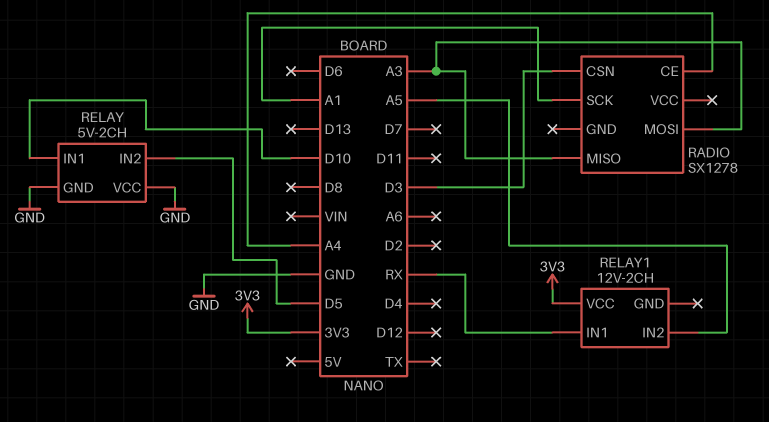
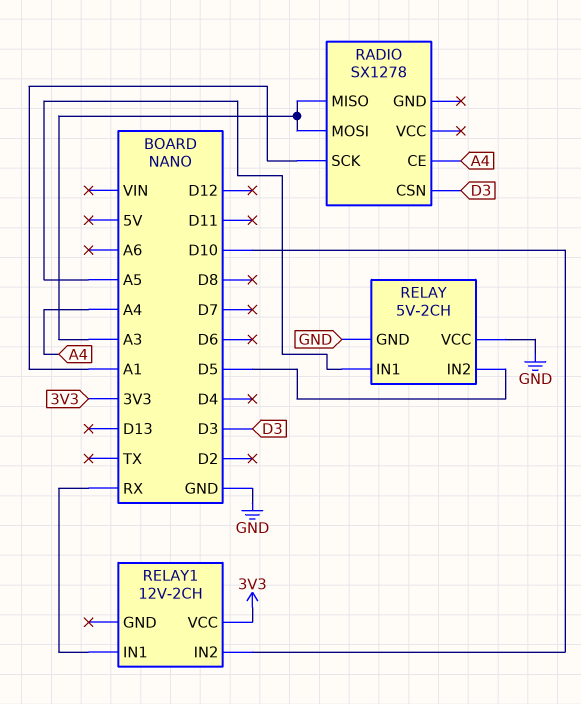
RELAY pin IN1: D10 -> A5
RELAY1 pin IN2: A5 -> D10

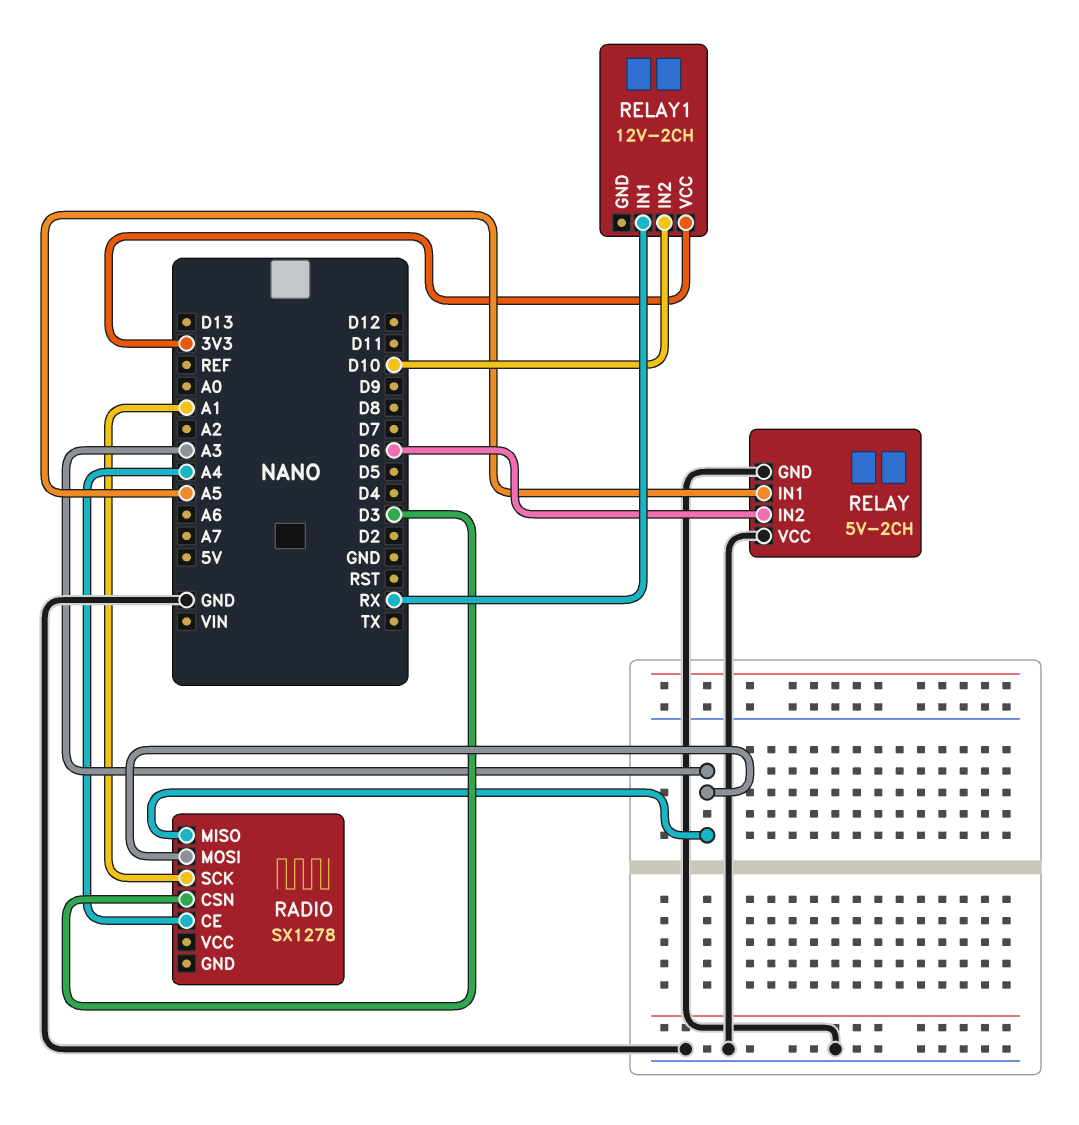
RELAY pin IN2: D5 -> D6

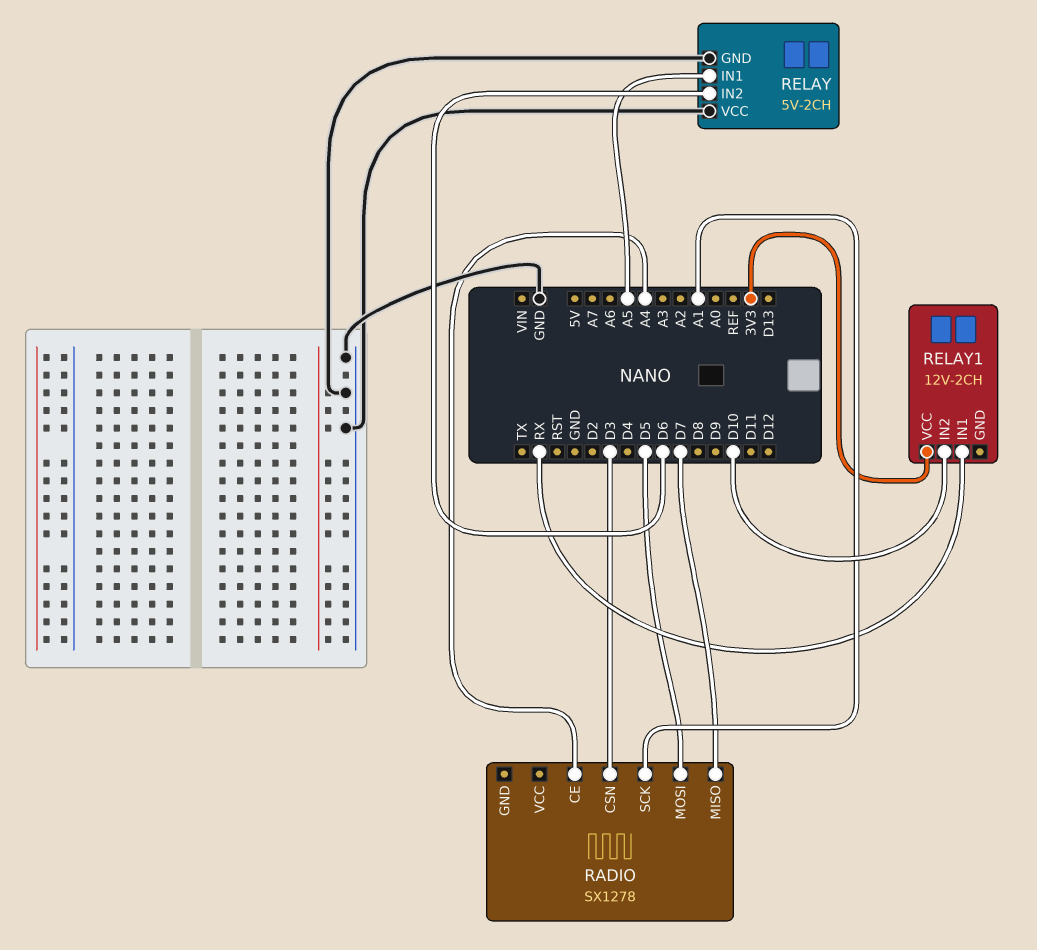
RADIO pin MISO: A3 -> D7
RADIO pin MOSI: A3 -> D5

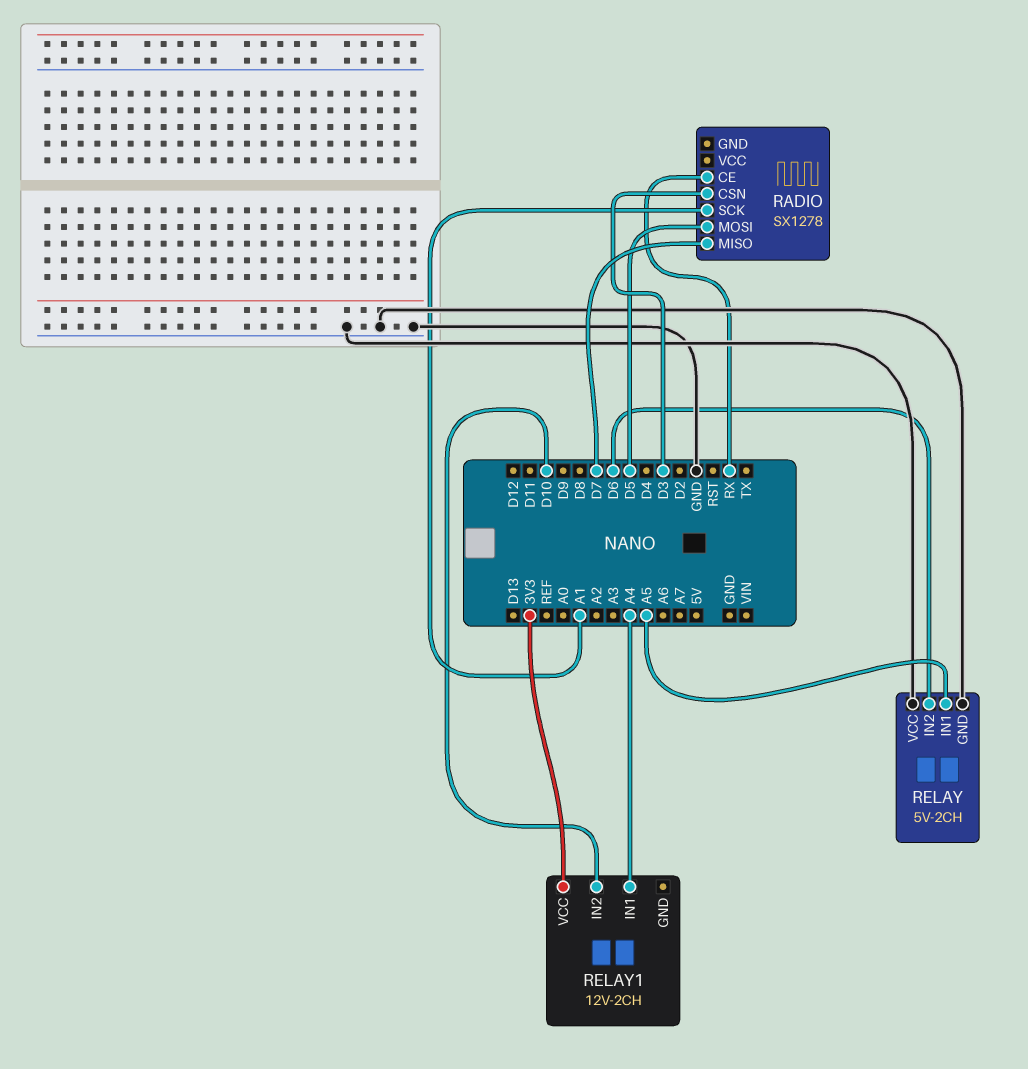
RADIO pin CE: A4 -> RX
RELAY1 pin IN1: RX -> A4

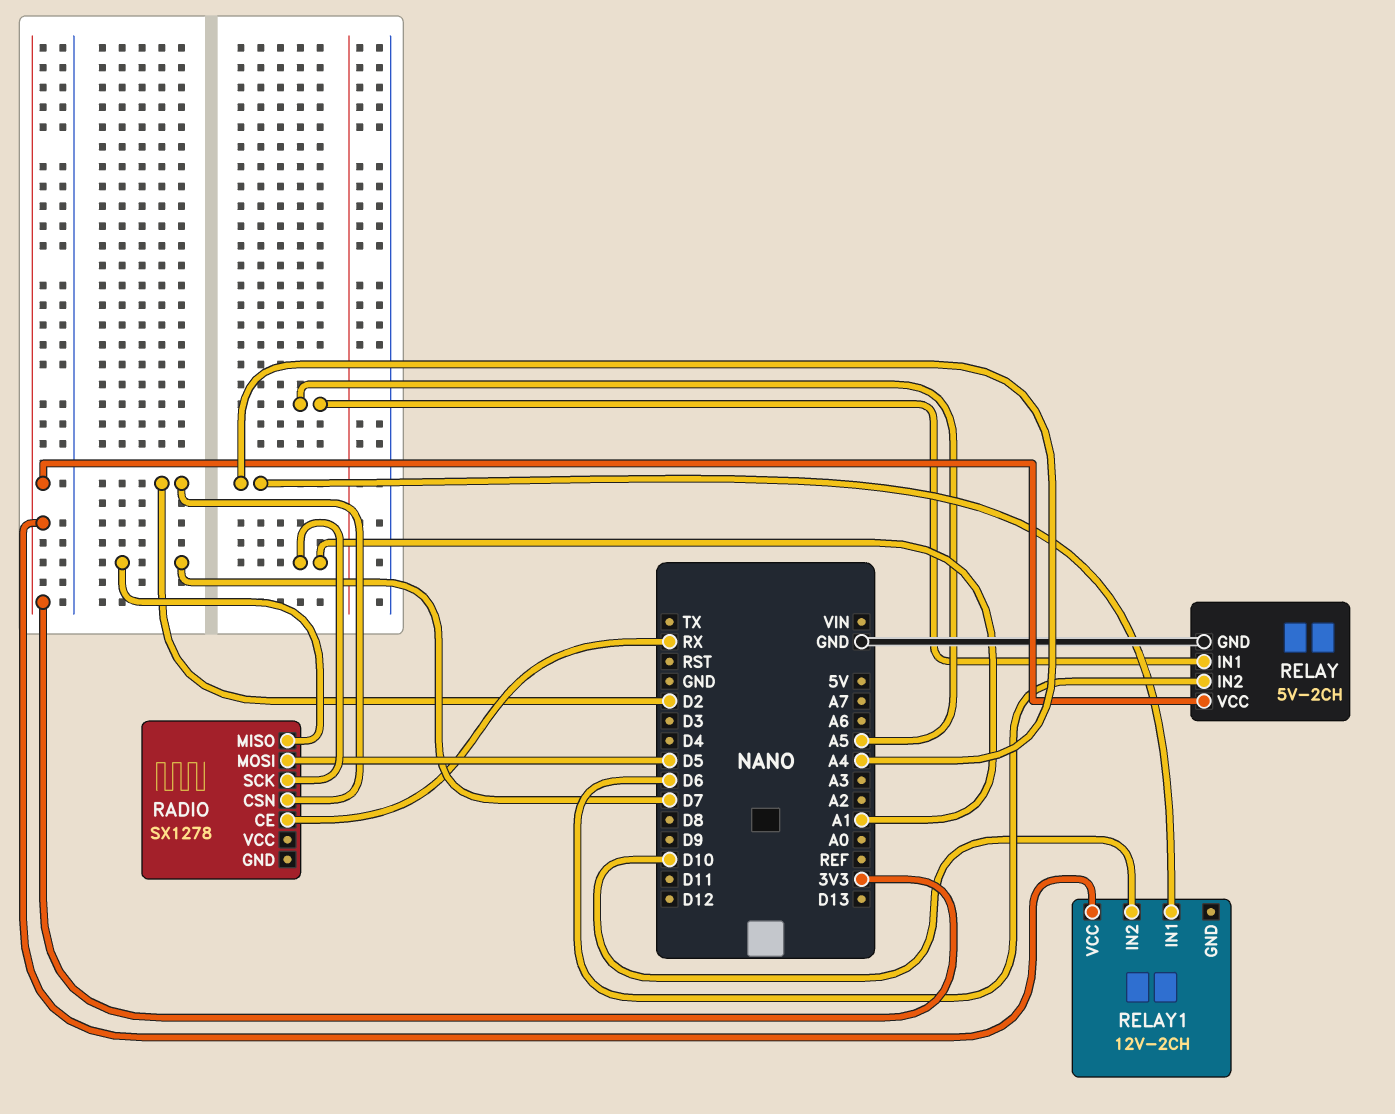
RADIO pin CSN: D3 -> D2
RELAY pin VCC: GND -> 3V3

